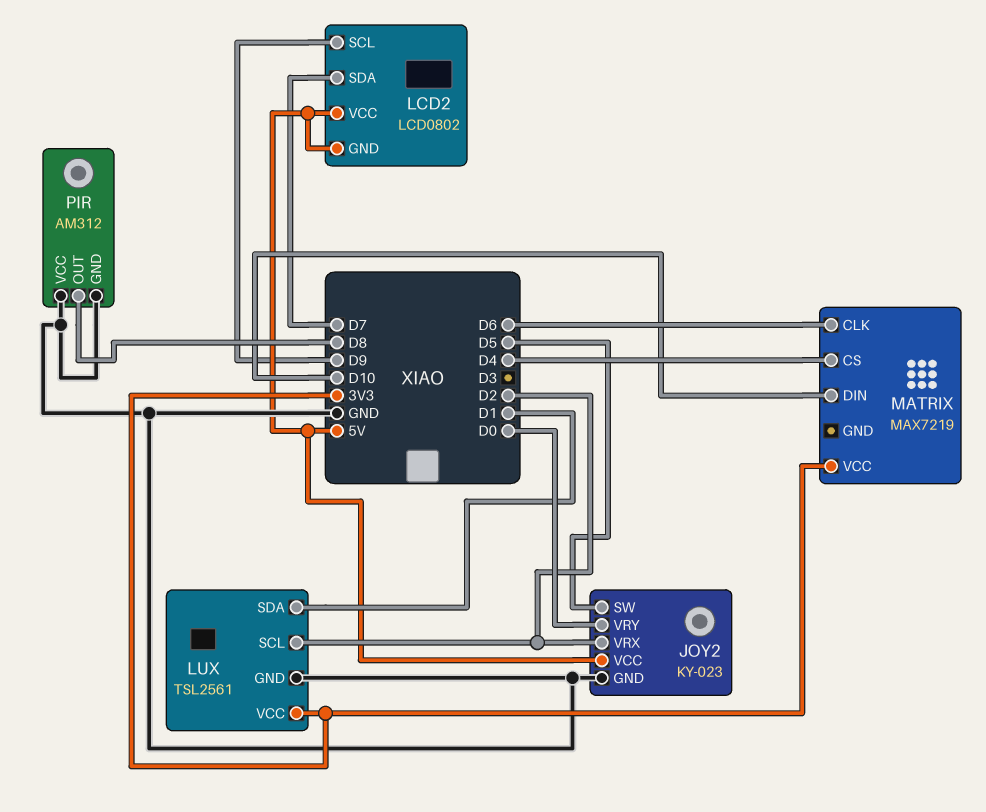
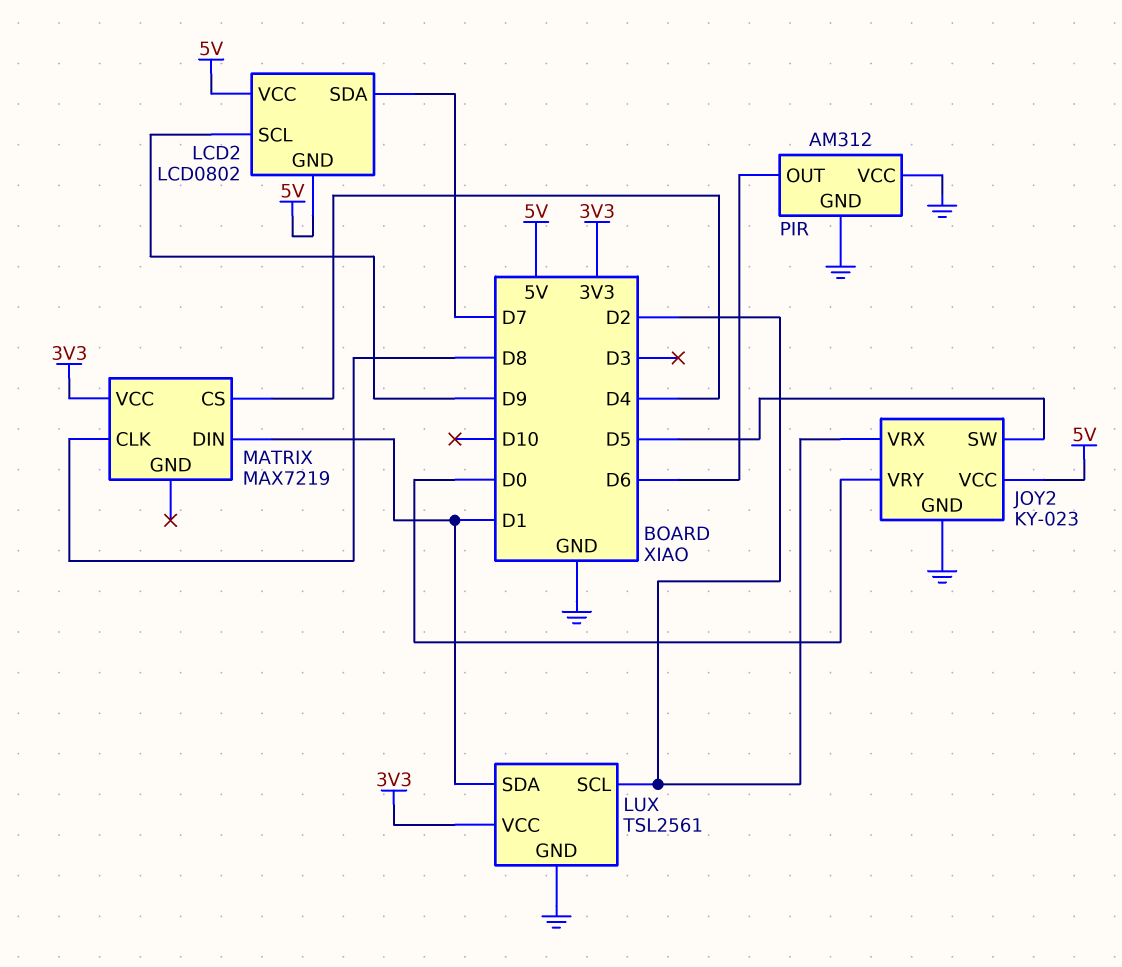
MATRIX pin CLK: D6 -> D8
MATRIX pin DIN: D10 -> D1
PIR pin OUT: D8 -> D6

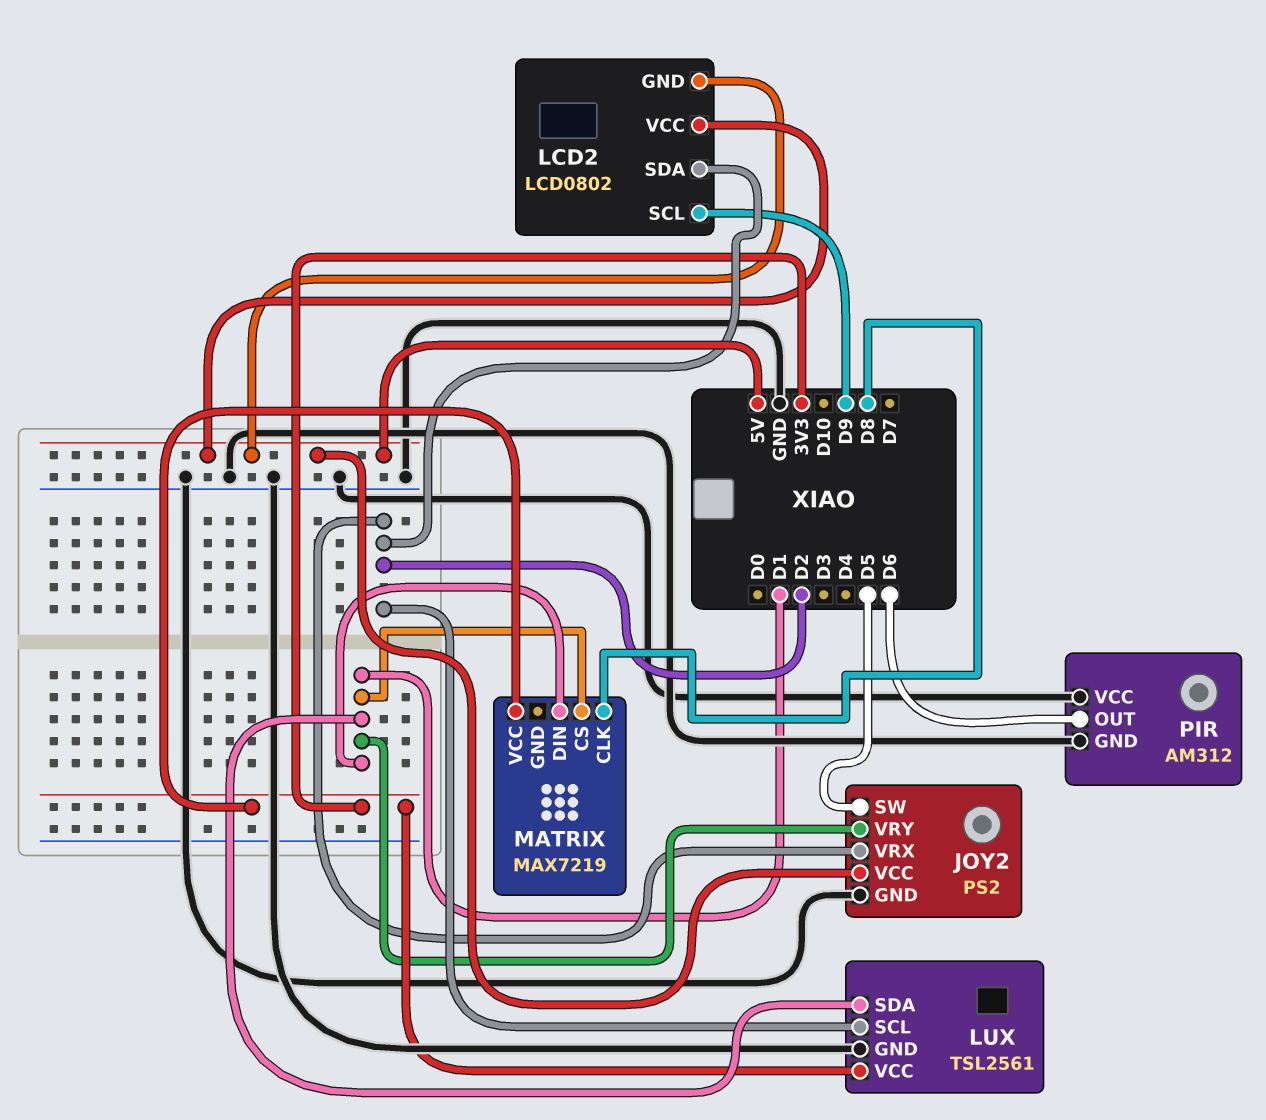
JOY2: KY-023 -> PS2
JOY2 pin VRY: D0 -> D1
LCD2 pin SDA: D7 -> D2
MATRIX pin CS: D4 -> D1

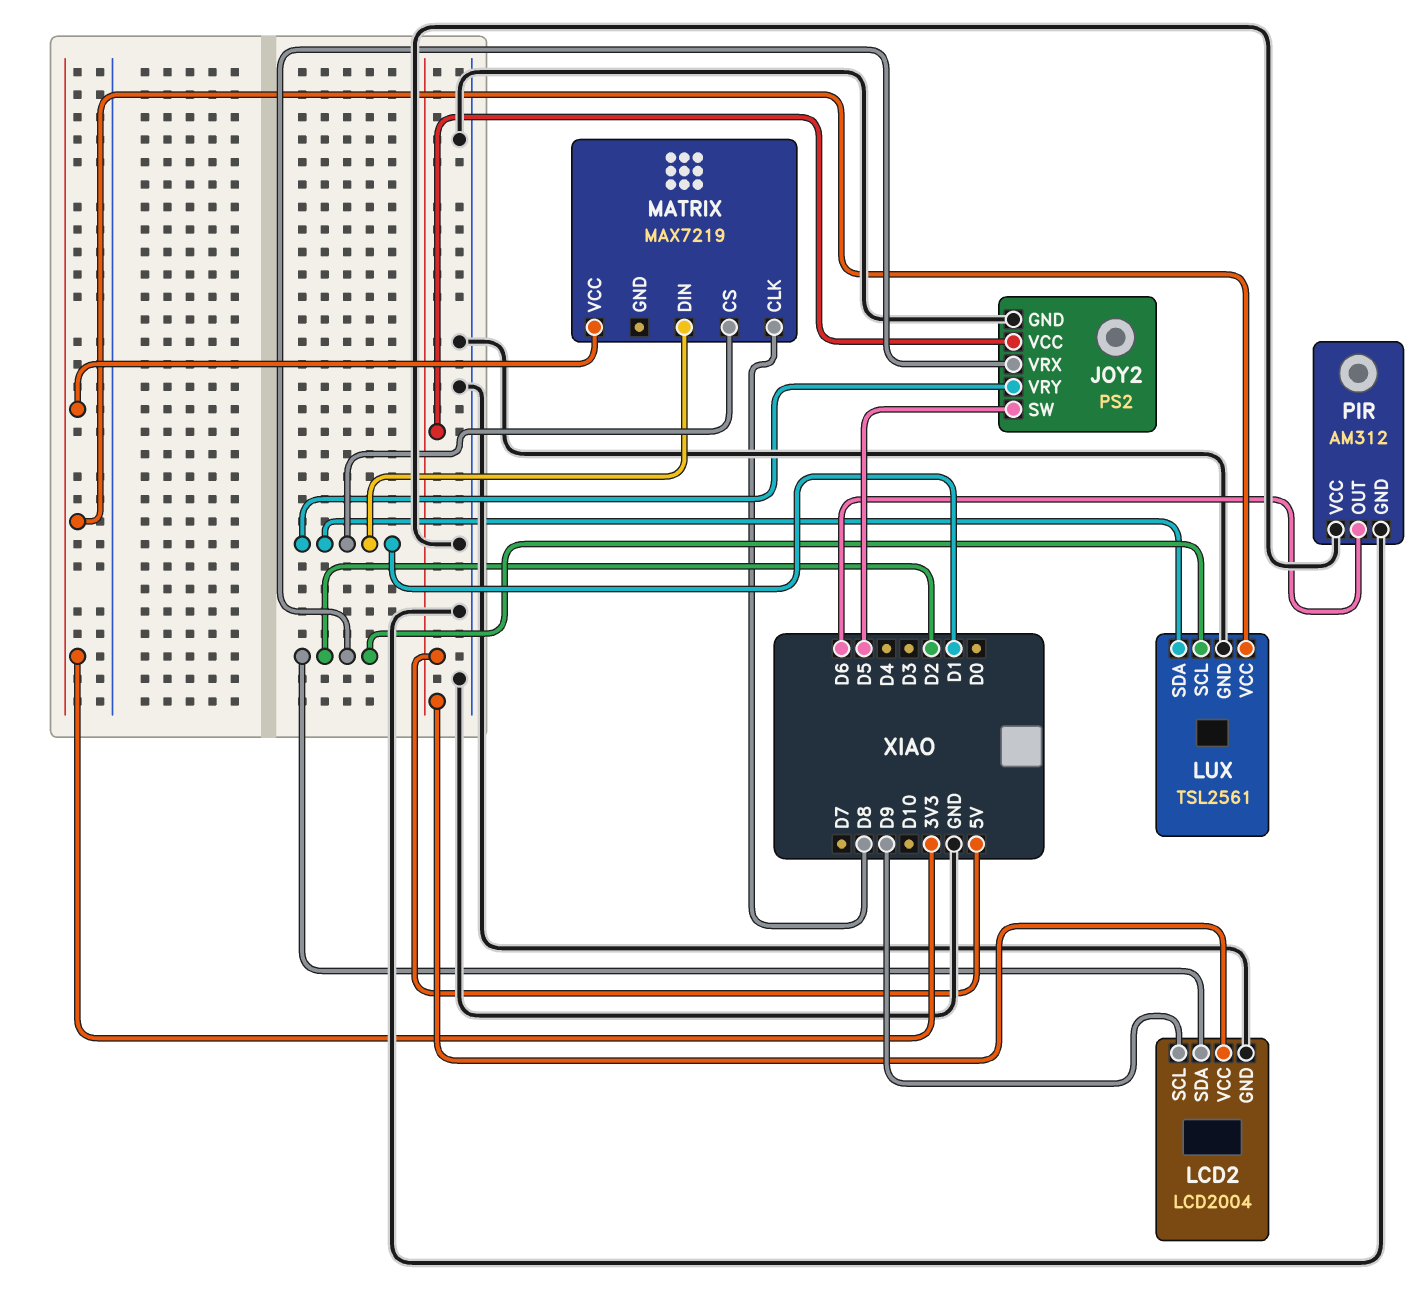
LCD2: LCD0802 -> LCD2004
LCD2 pin GND: 5V -> GND

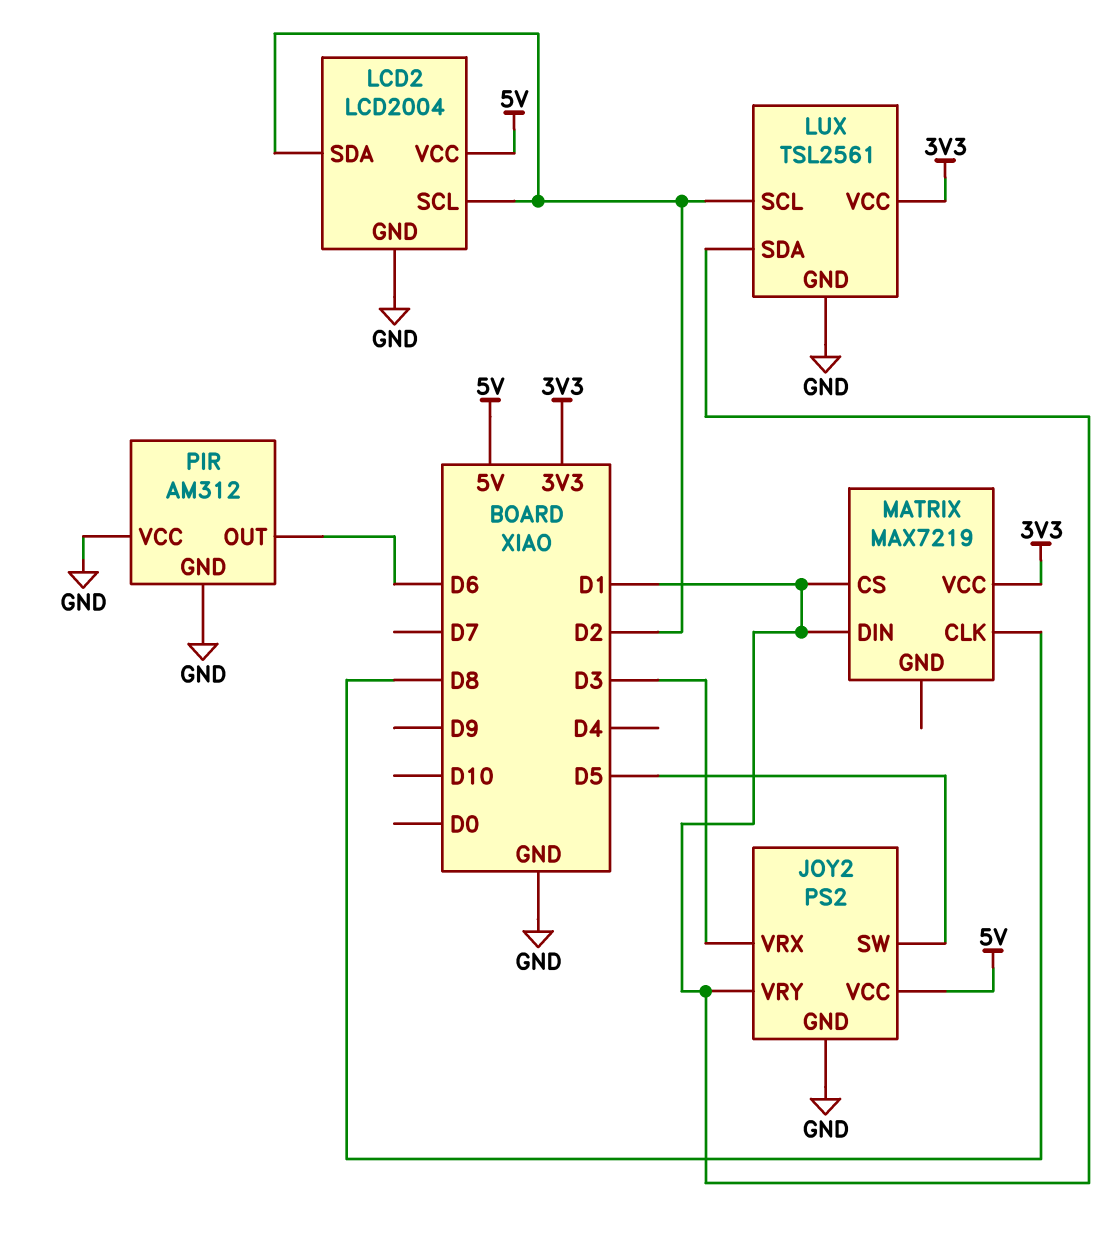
JOY2 pin VRX: D2 -> D3
LCD2 pin SCL: D9 -> D2

